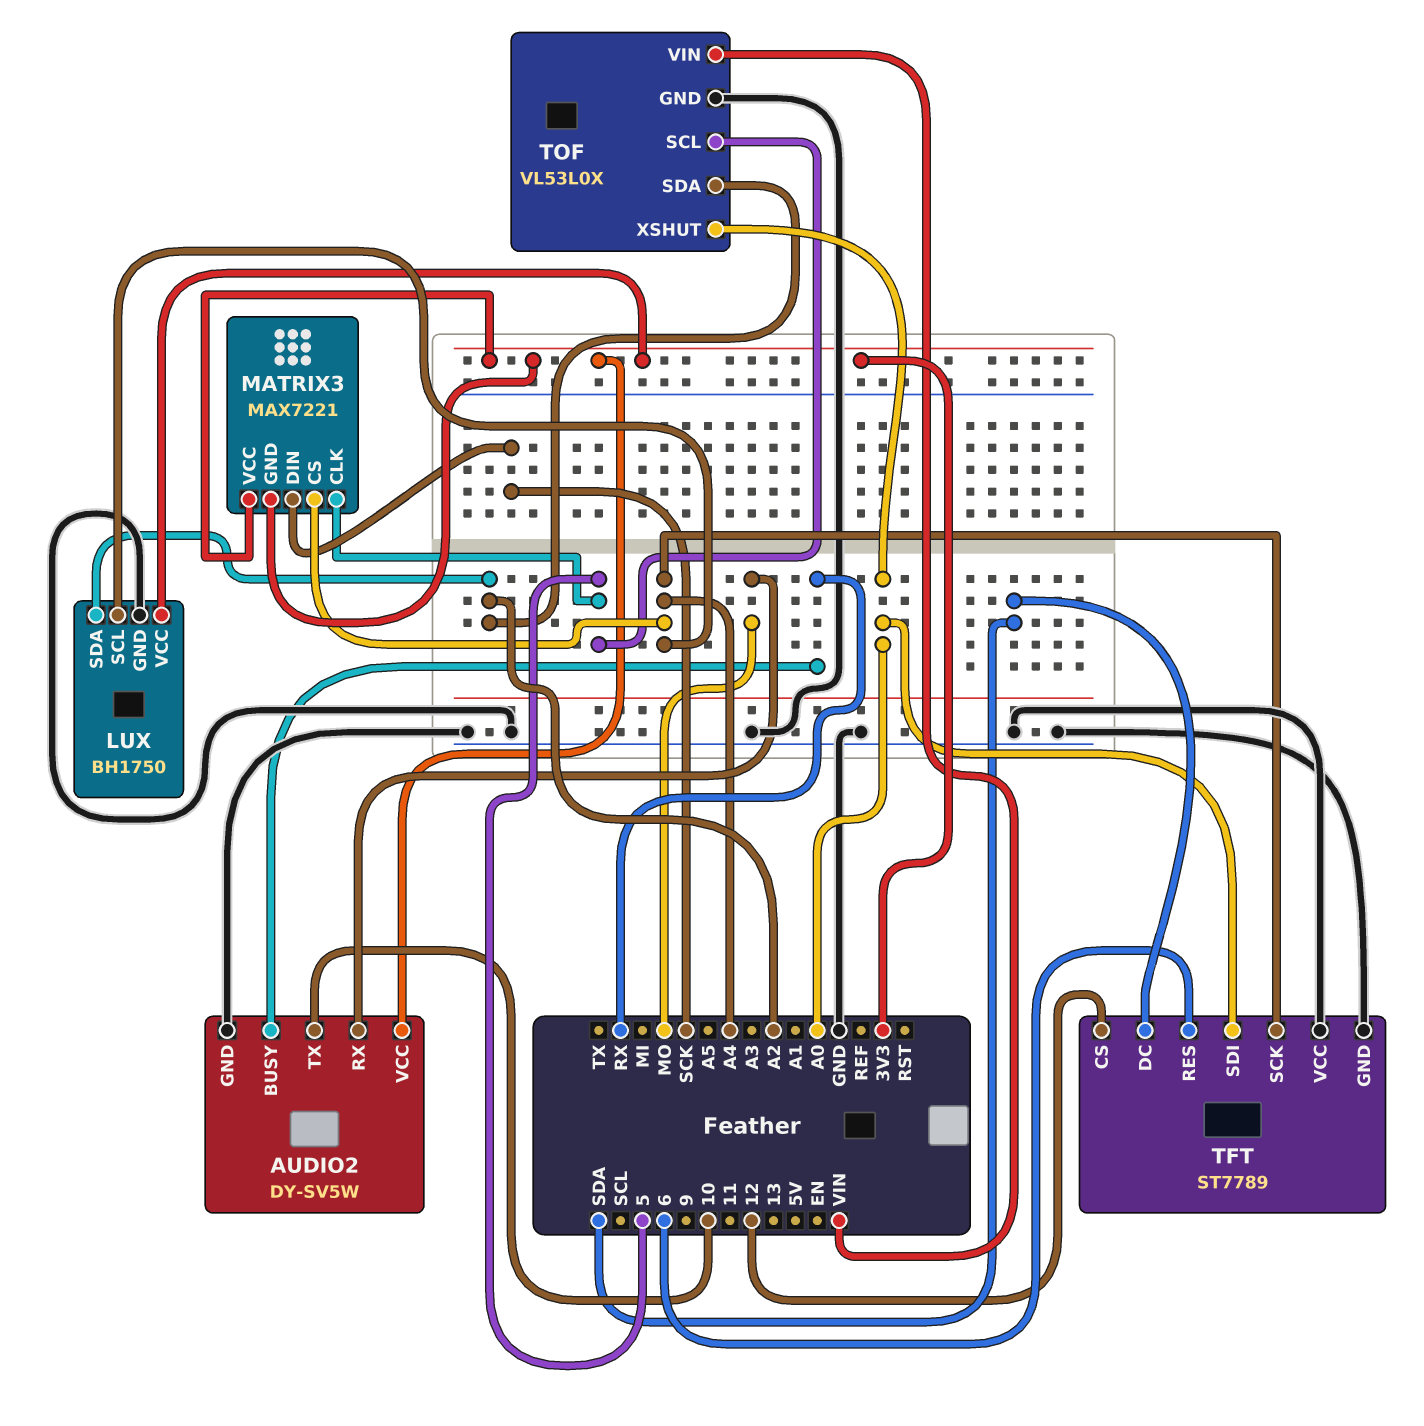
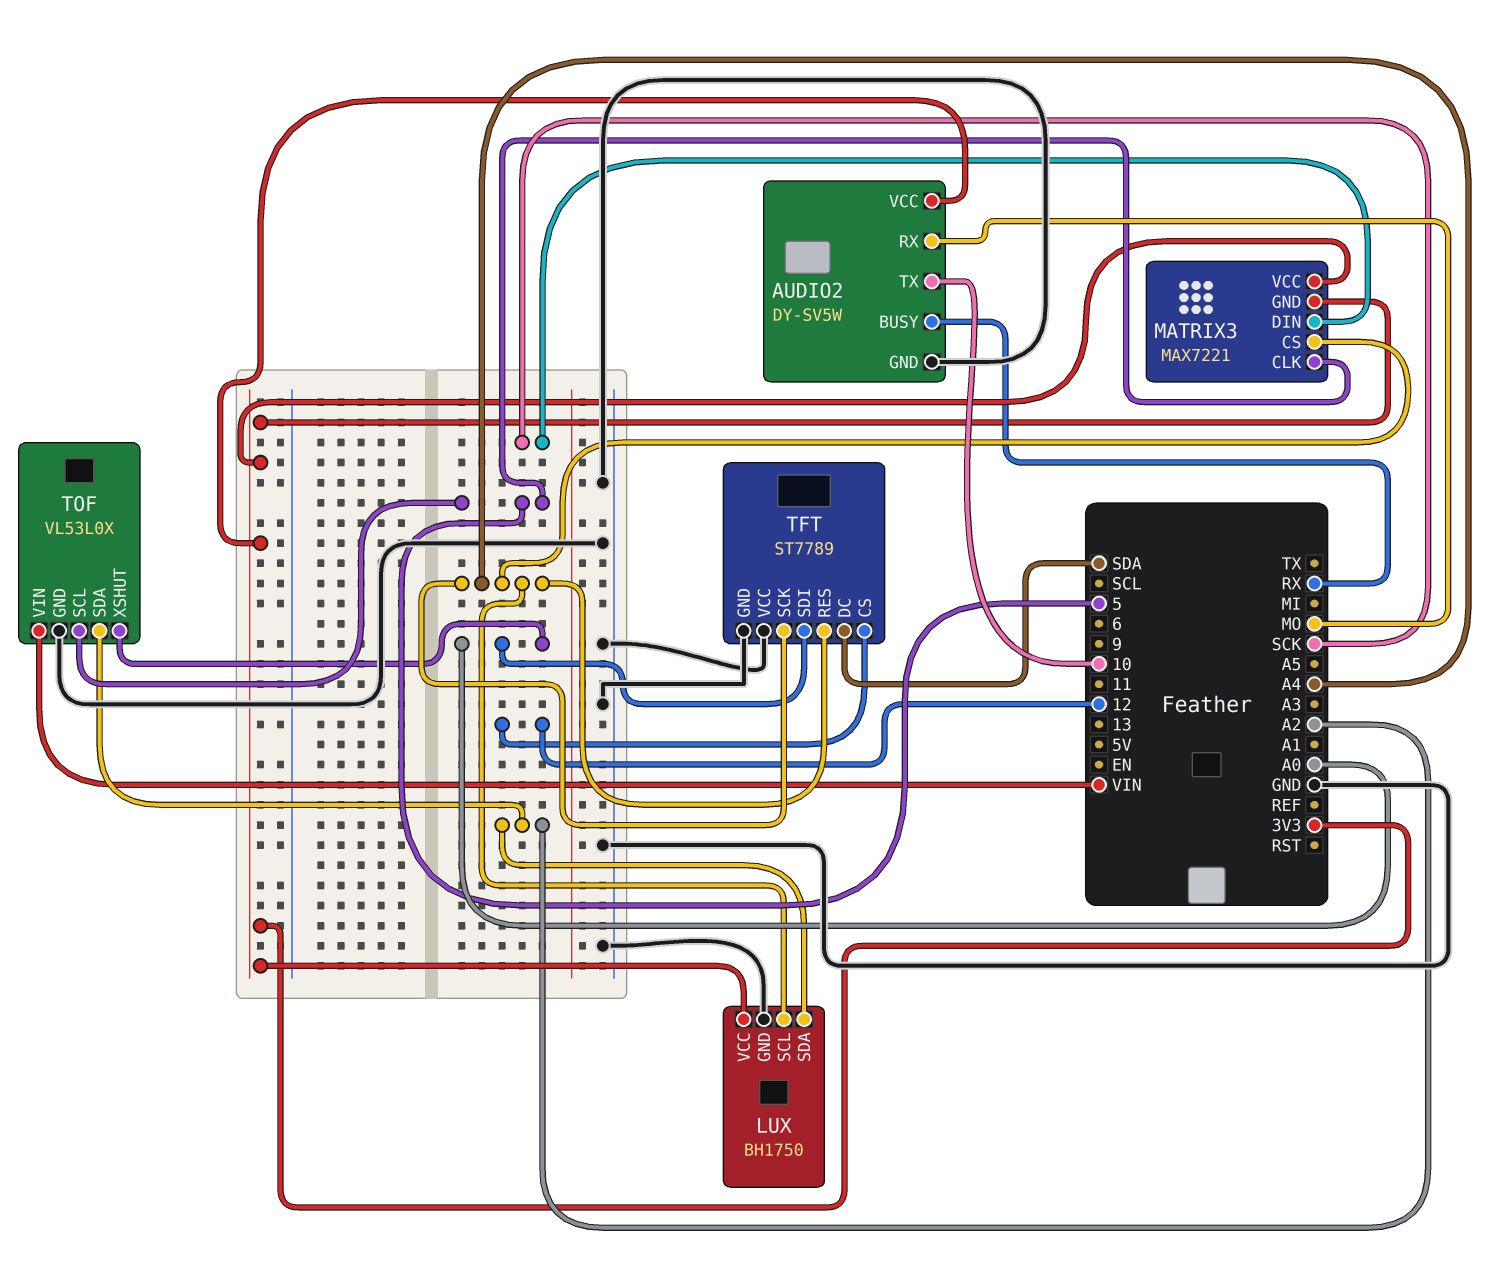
TFT pin RES: 6 -> A4

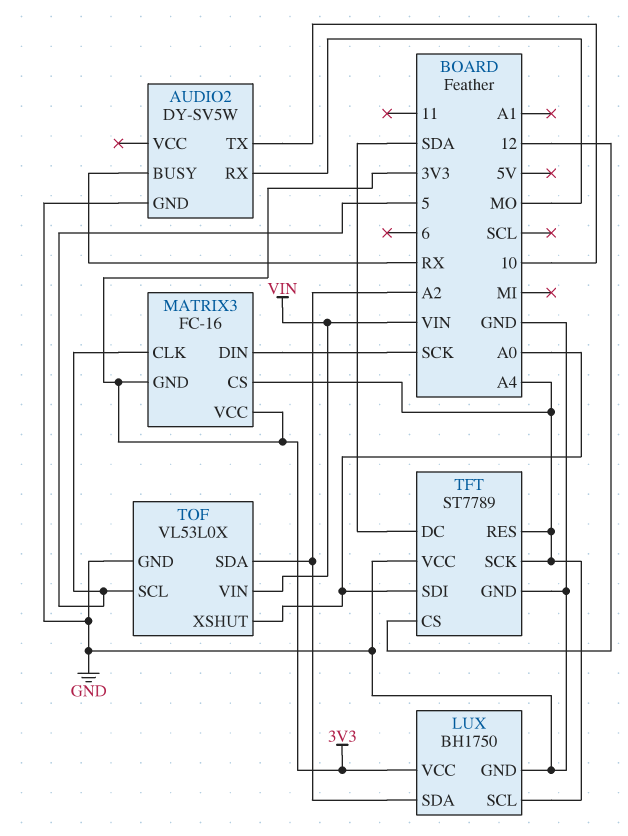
AUDIO2 pin VCC: 3V3 -> none
MATRIX3: MAX7221 -> FC-16

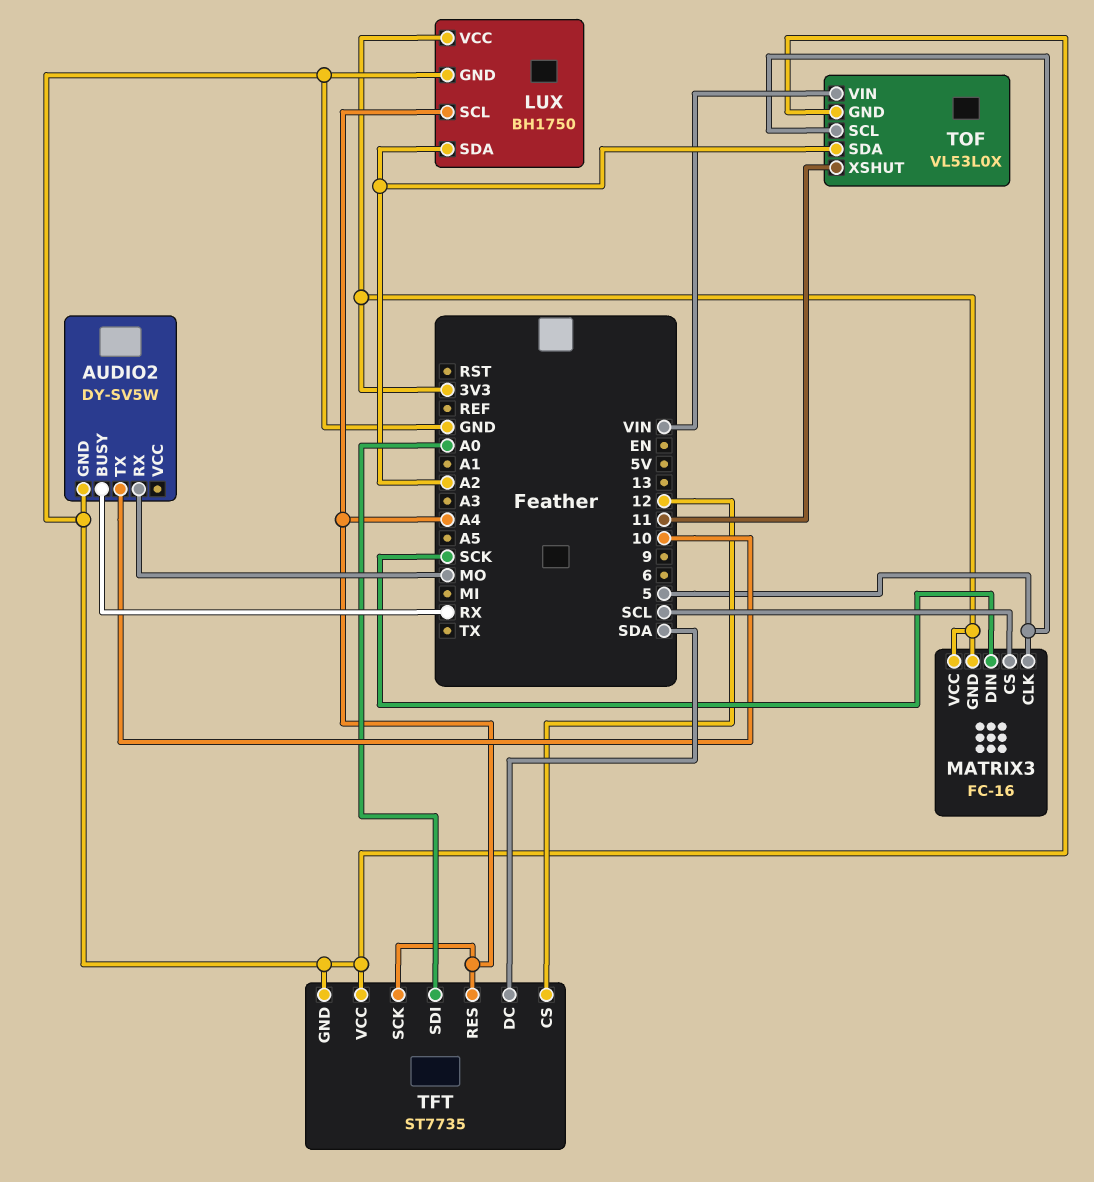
MATRIX3 pin CS: A4 -> SCL
TFT: ST7789 -> ST7735
TOF pin XSHUT: A0 -> 11

